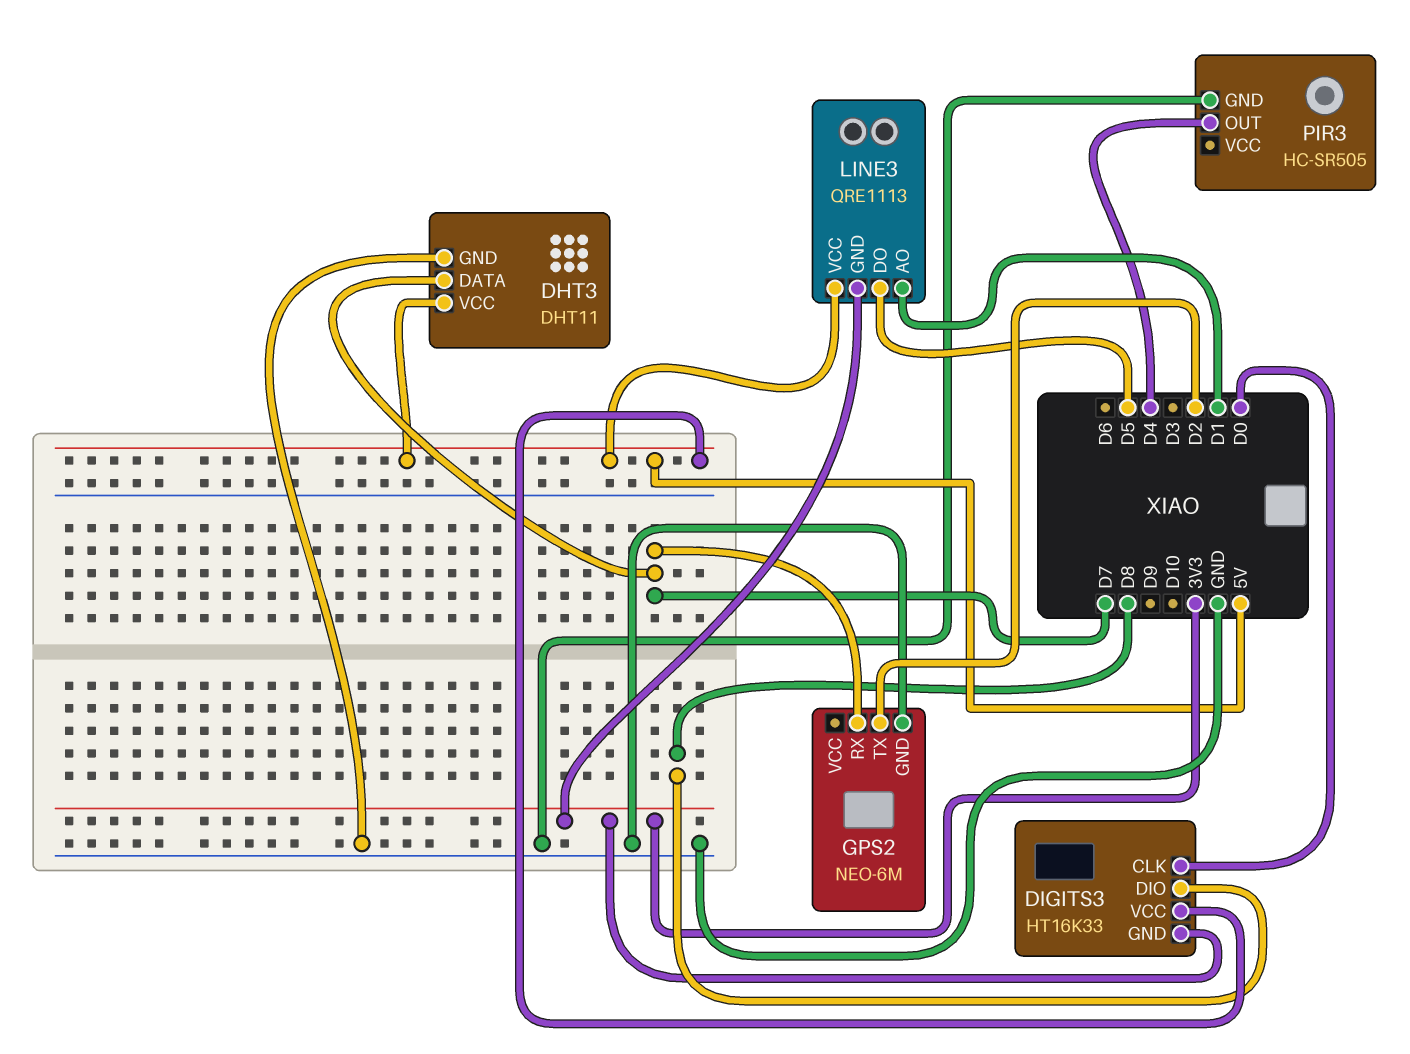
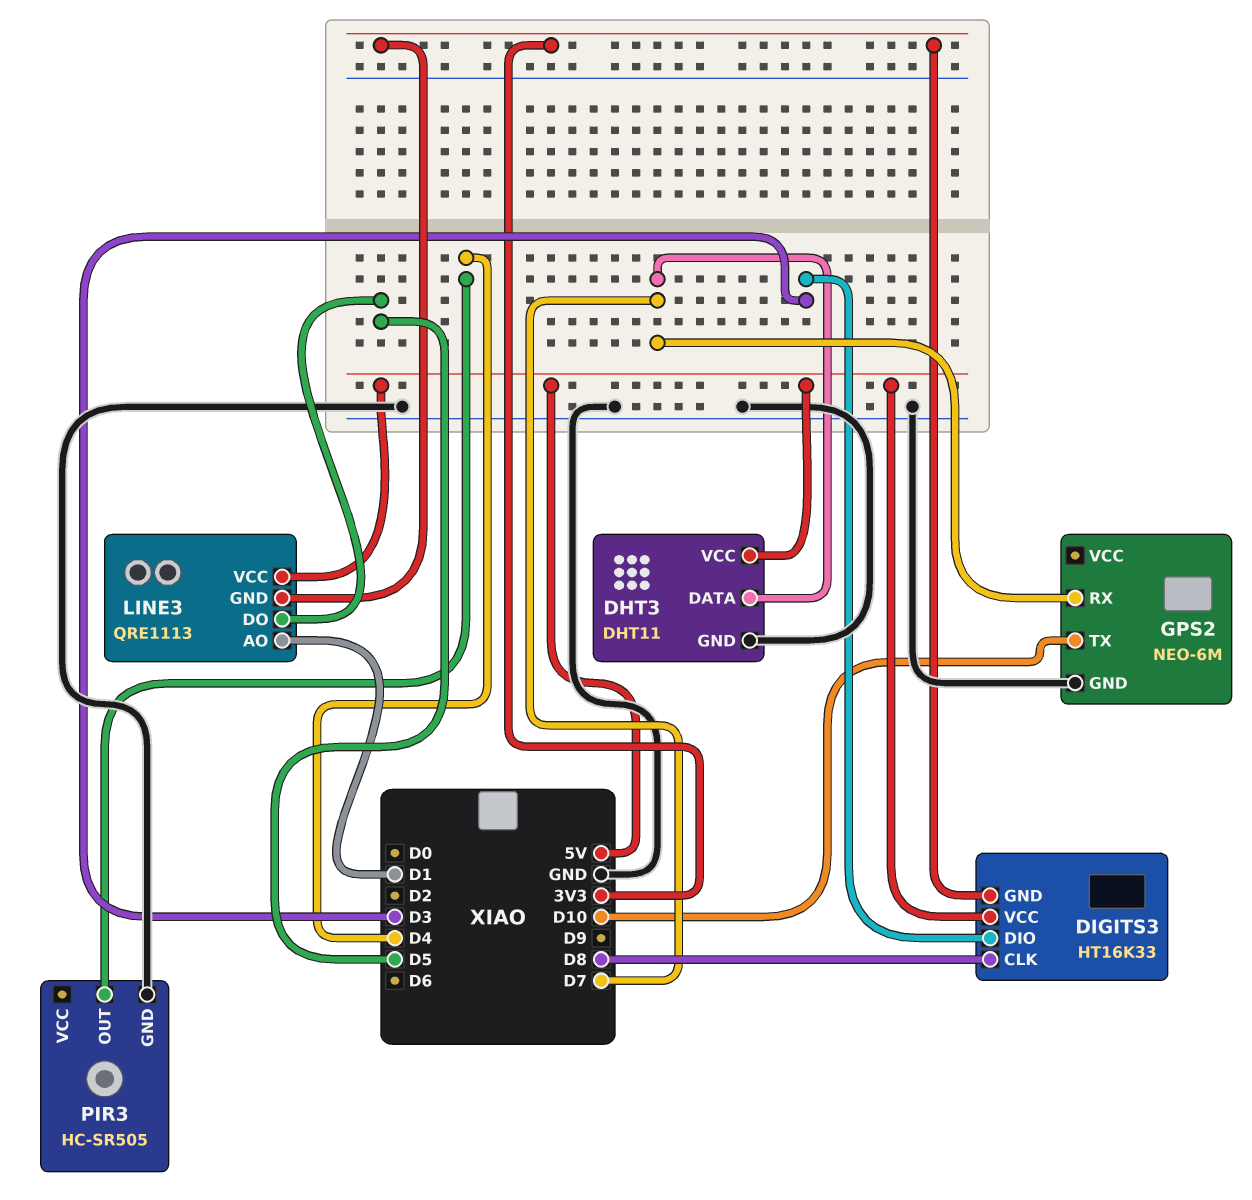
DIGITS3 pin CLK: D0 -> D8
DIGITS3 pin DIO: D8 -> D3
GPS2 pin TX: D2 -> D10

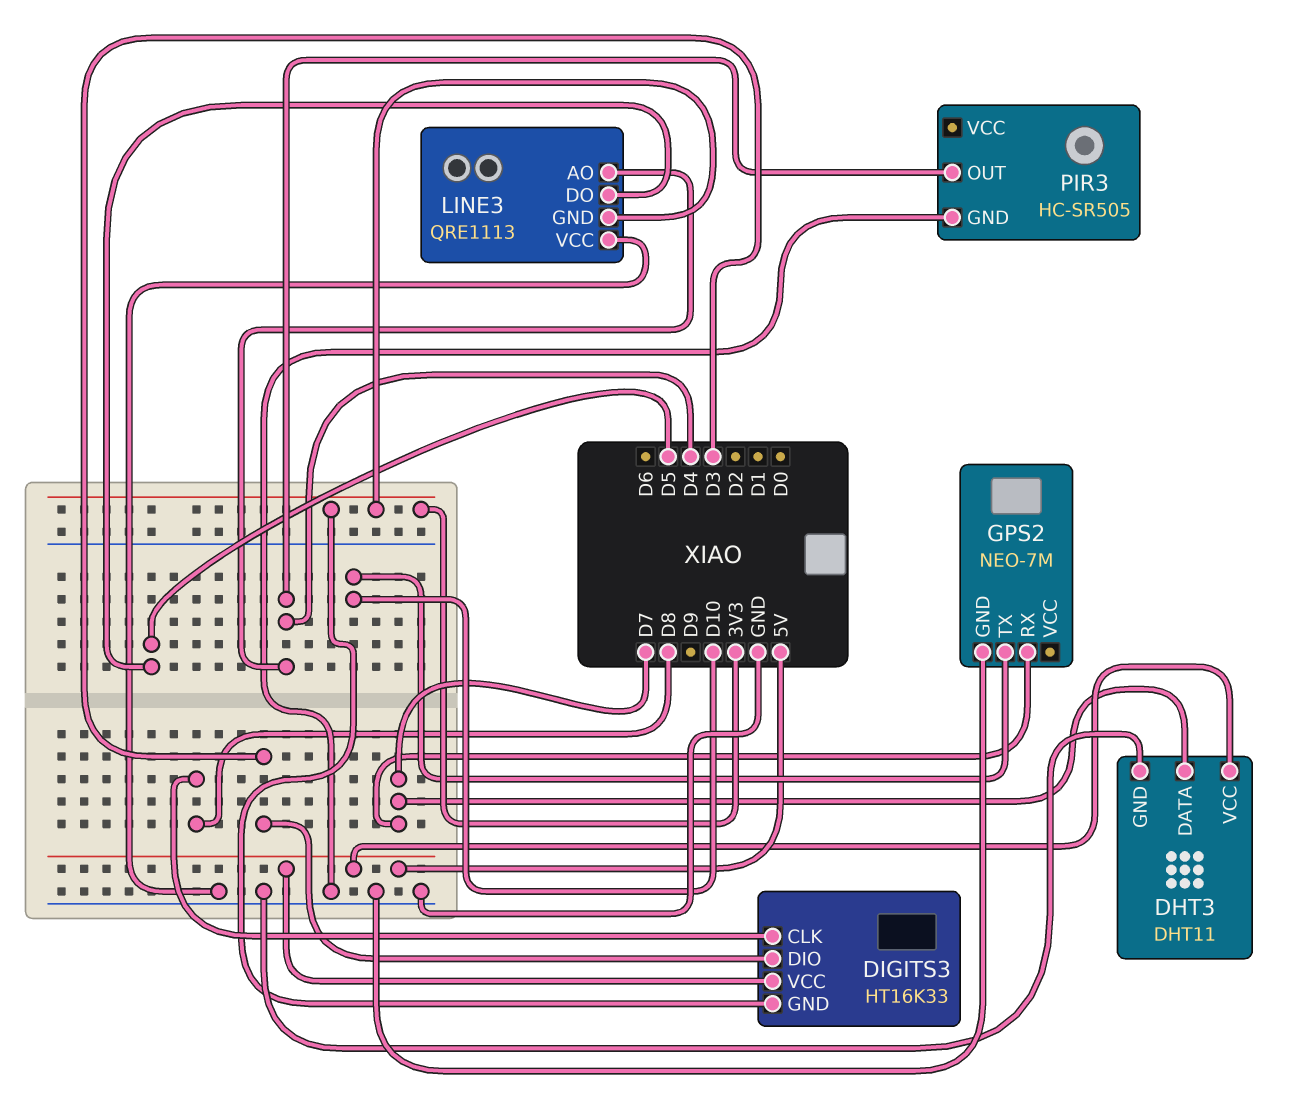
GPS2: NEO-6M -> NEO-7M
LINE3 pin AO: D1 -> D4
LINE3 pin VCC: 5V -> GND

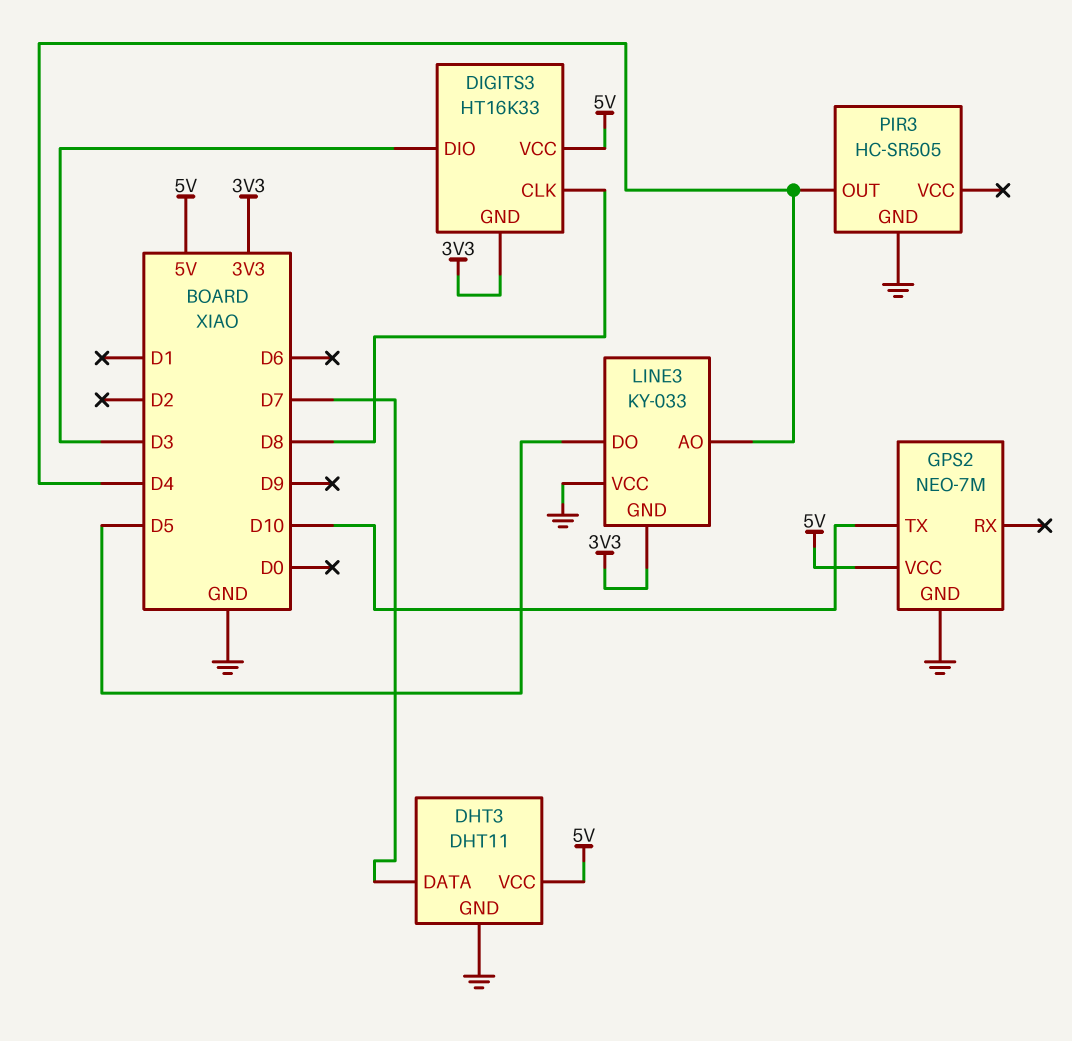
GPS2 pin RX: D7 -> none
GPS2 pin VCC: none -> 5V
LINE3: QRE1113 -> KY-033

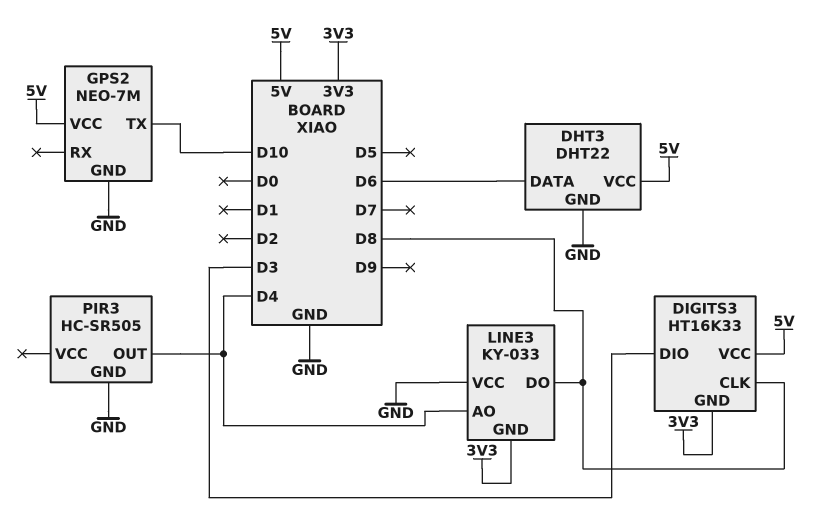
DHT3: DHT11 -> DHT22
DHT3 pin DATA: D7 -> D6
LINE3 pin DO: D5 -> D8

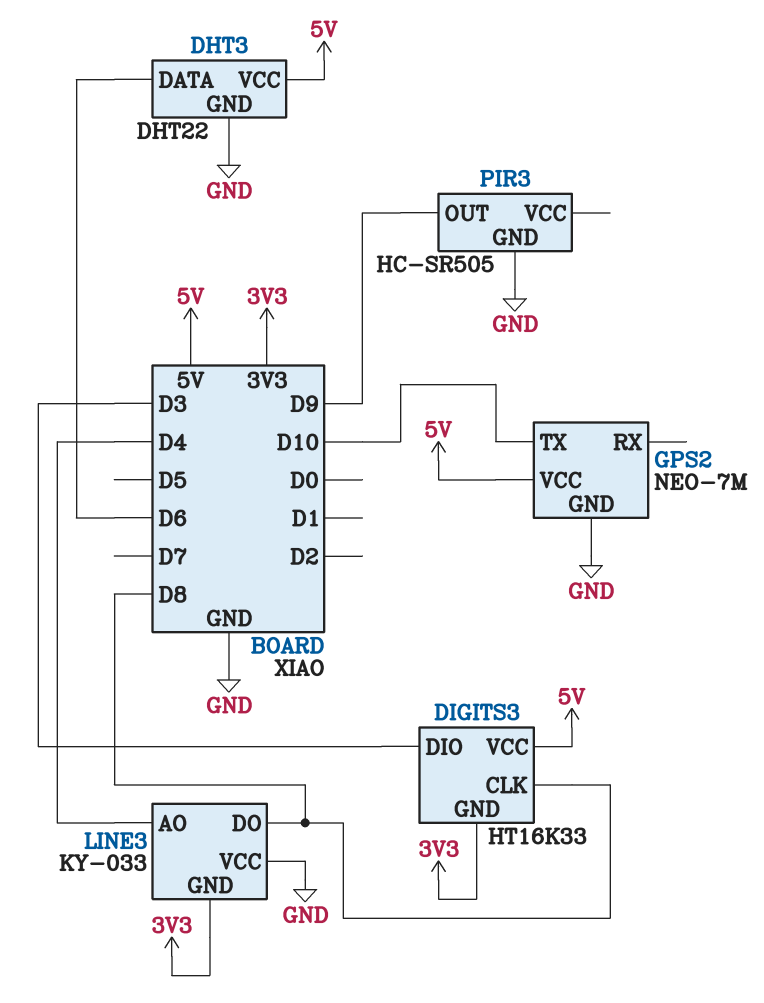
PIR3 pin OUT: D4 -> D9

